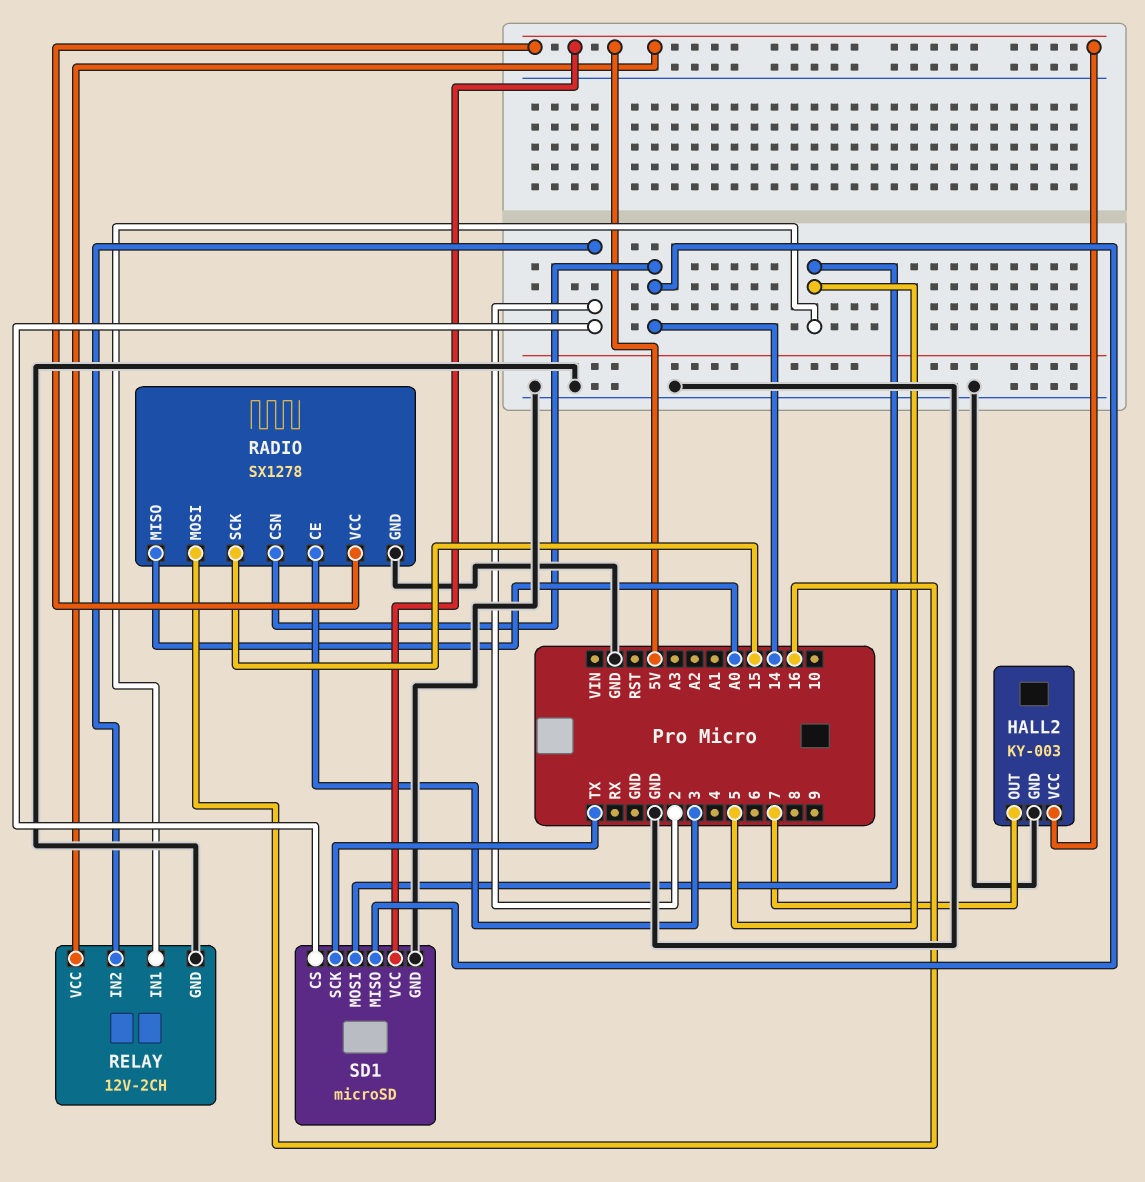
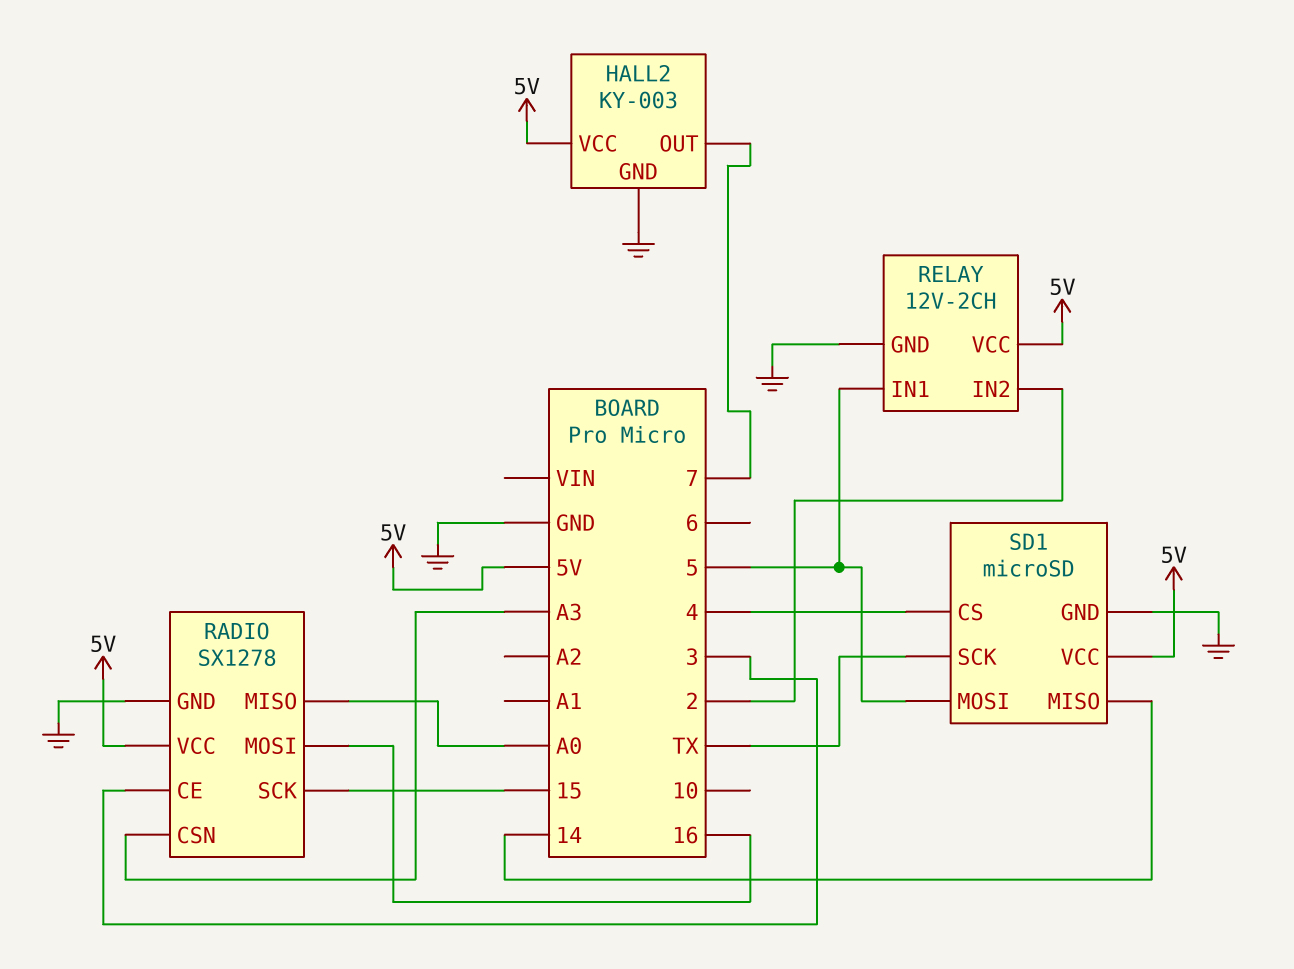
RADIO pin CSN: 14 -> A3
SD1 pin CS: 2 -> 4

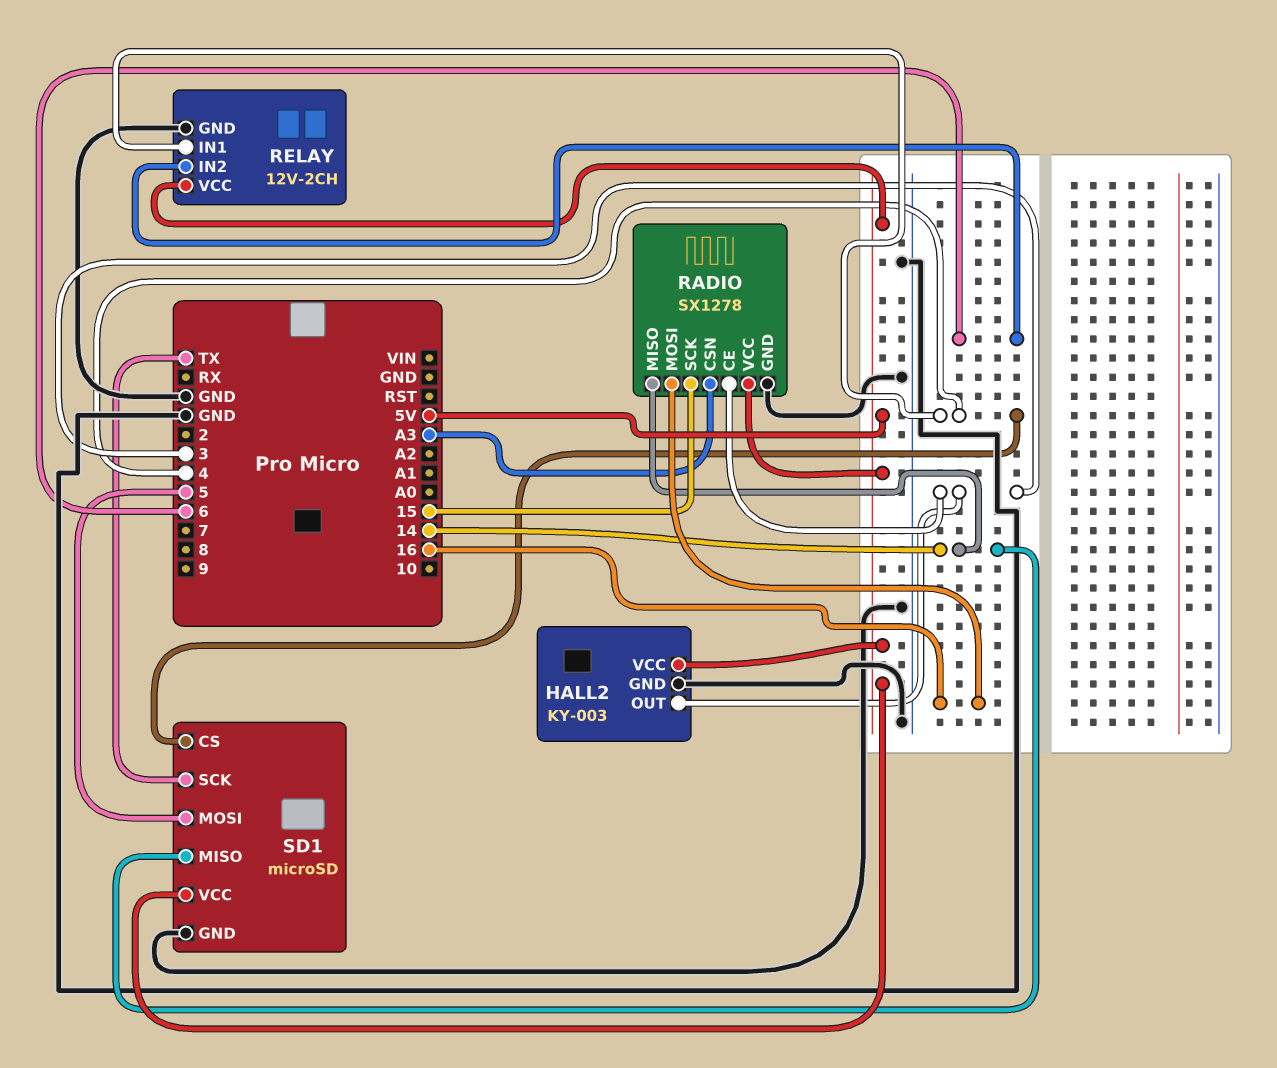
HALL2 pin OUT: 7 -> 3
RADIO pin MISO: A0 -> 14
RELAY pin IN1: 5 -> 4
RELAY pin IN2: 2 -> 6

